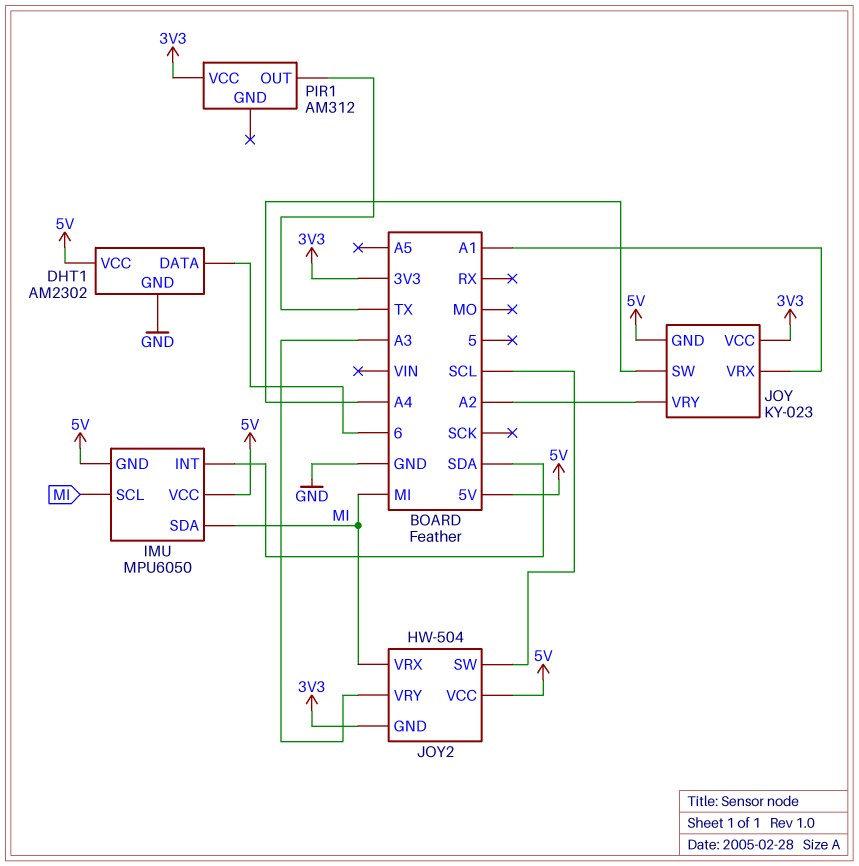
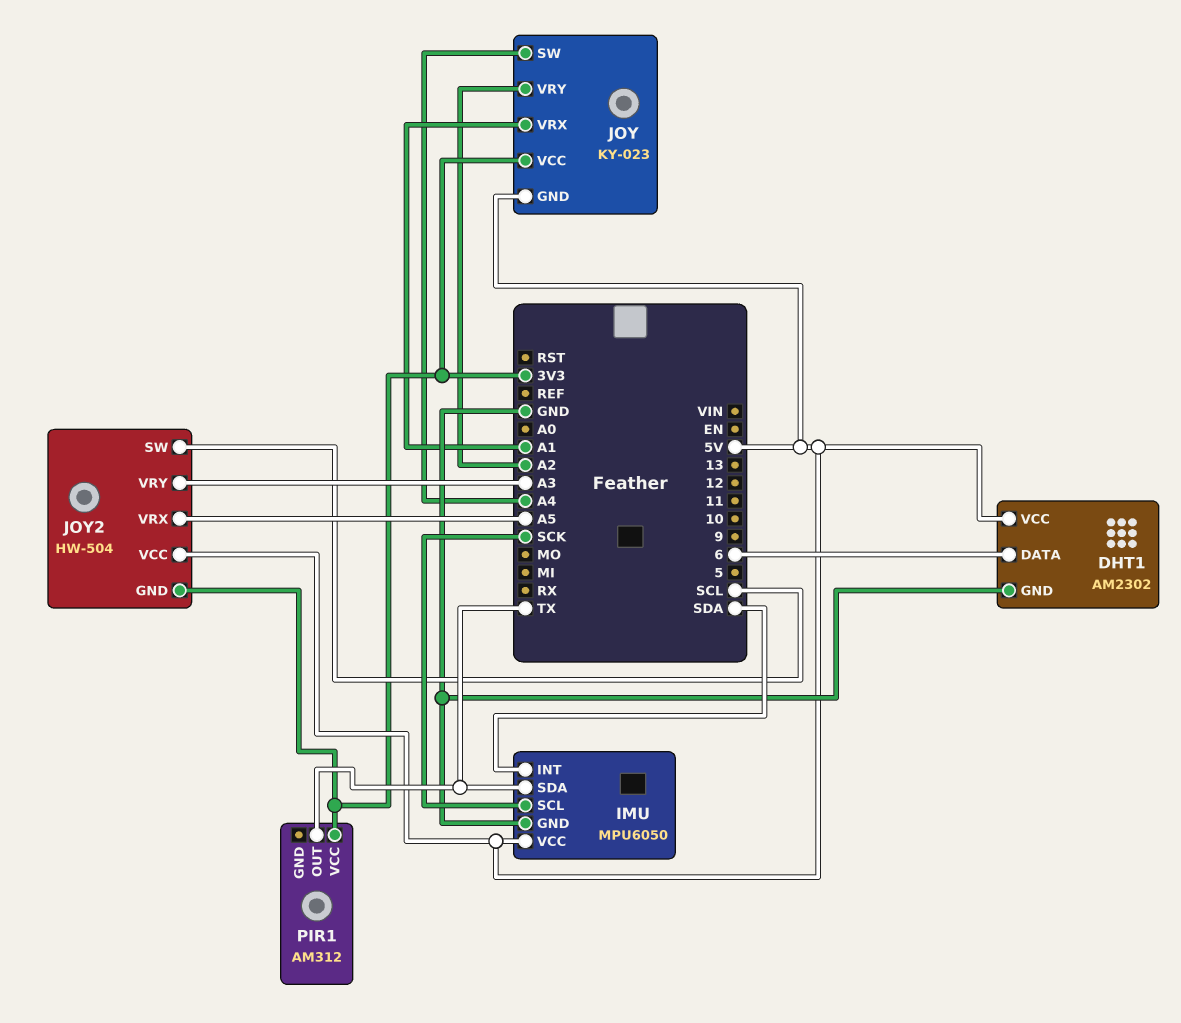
IMU pin GND: 5V -> GND
IMU pin SCL: MI -> SCK
IMU pin SDA: MI -> TX
JOY2 pin VRX: MI -> A5

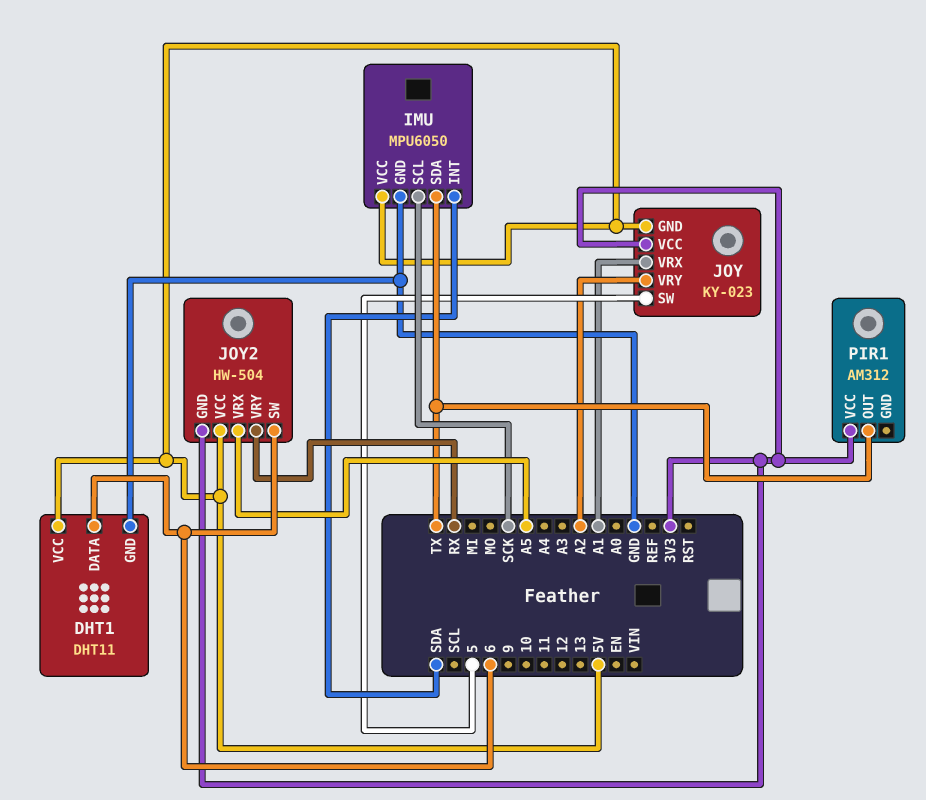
DHT1: AM2302 -> DHT11
JOY pin SW: A4 -> 5
JOY2 pin SW: SCL -> 6
JOY2 pin VRY: A3 -> RX

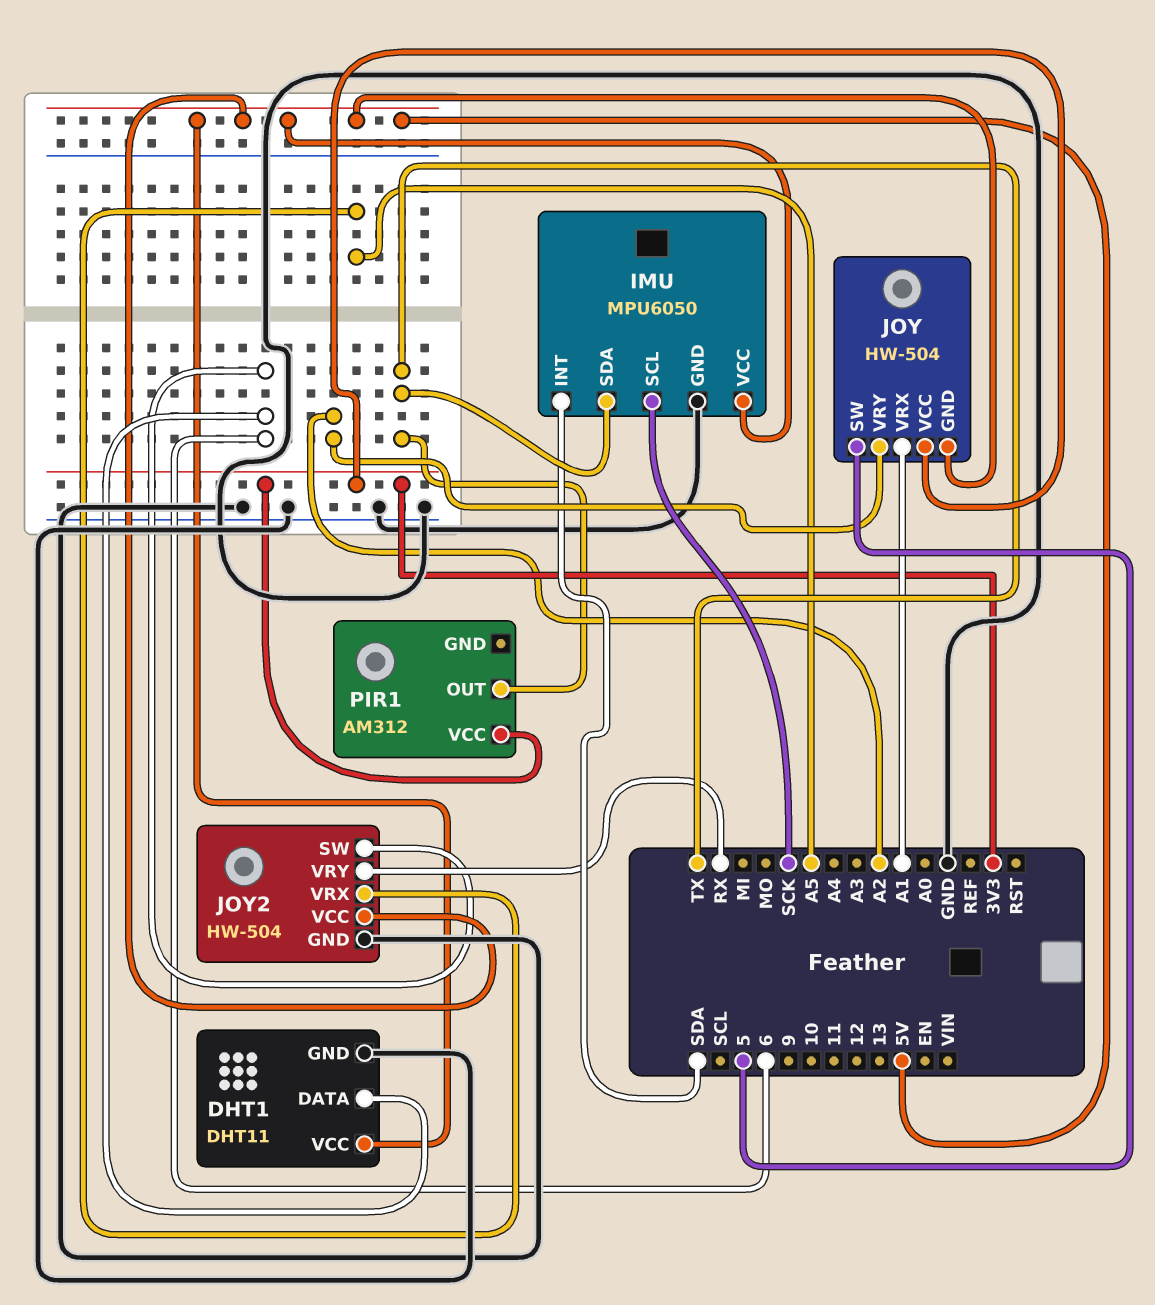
JOY: KY-023 -> HW-504
JOY2 pin GND: 3V3 -> GND

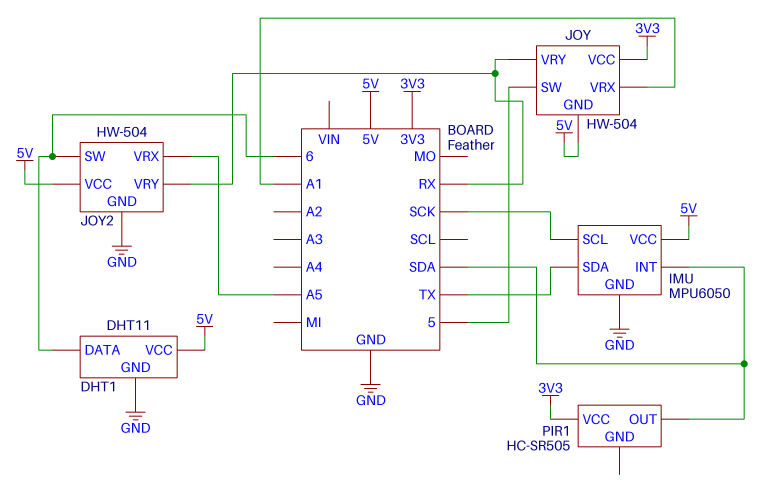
JOY pin VRY: A2 -> RX
PIR1: AM312 -> HC-SR505
PIR1 pin OUT: TX -> SDA

